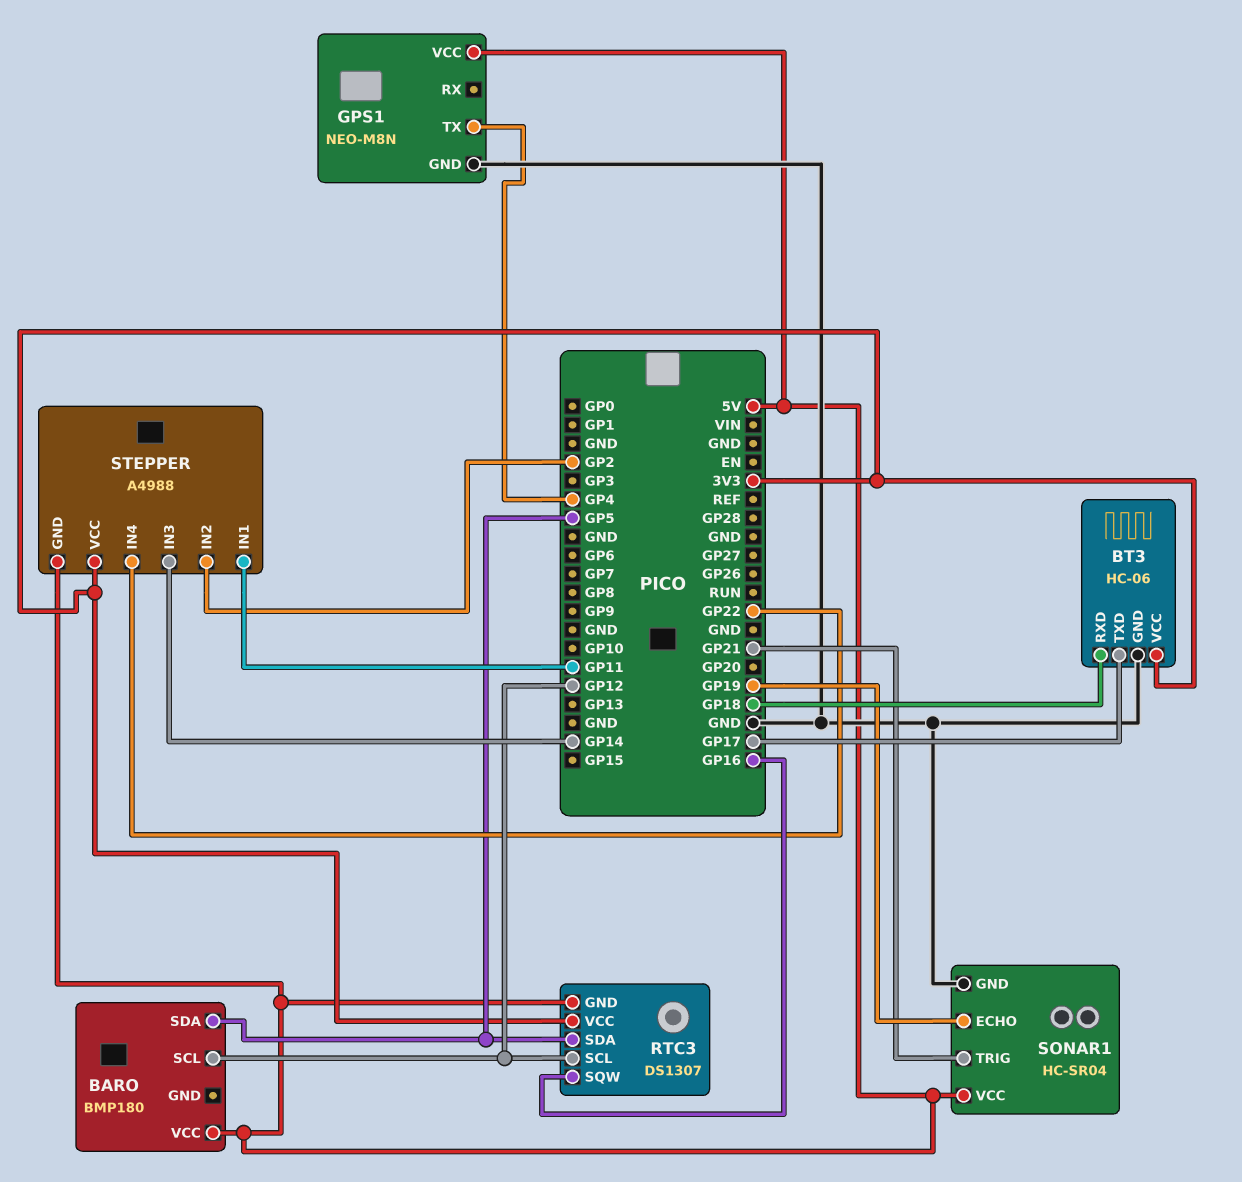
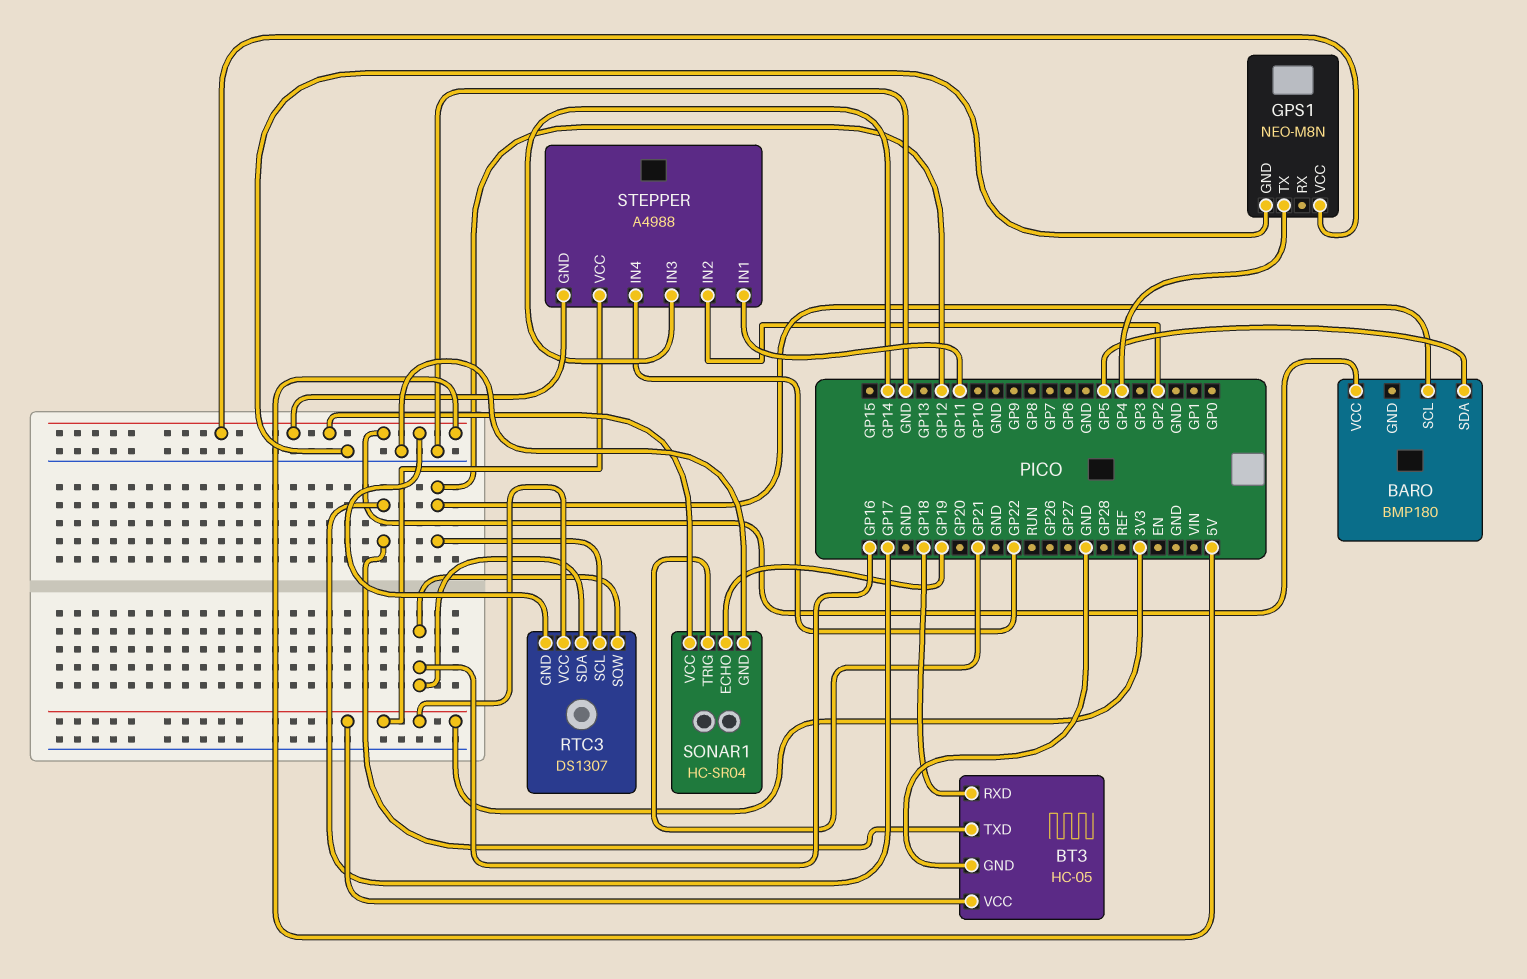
BT3: HC-06 -> HC-05
RTC3 pin SDA: GP5 -> GP16

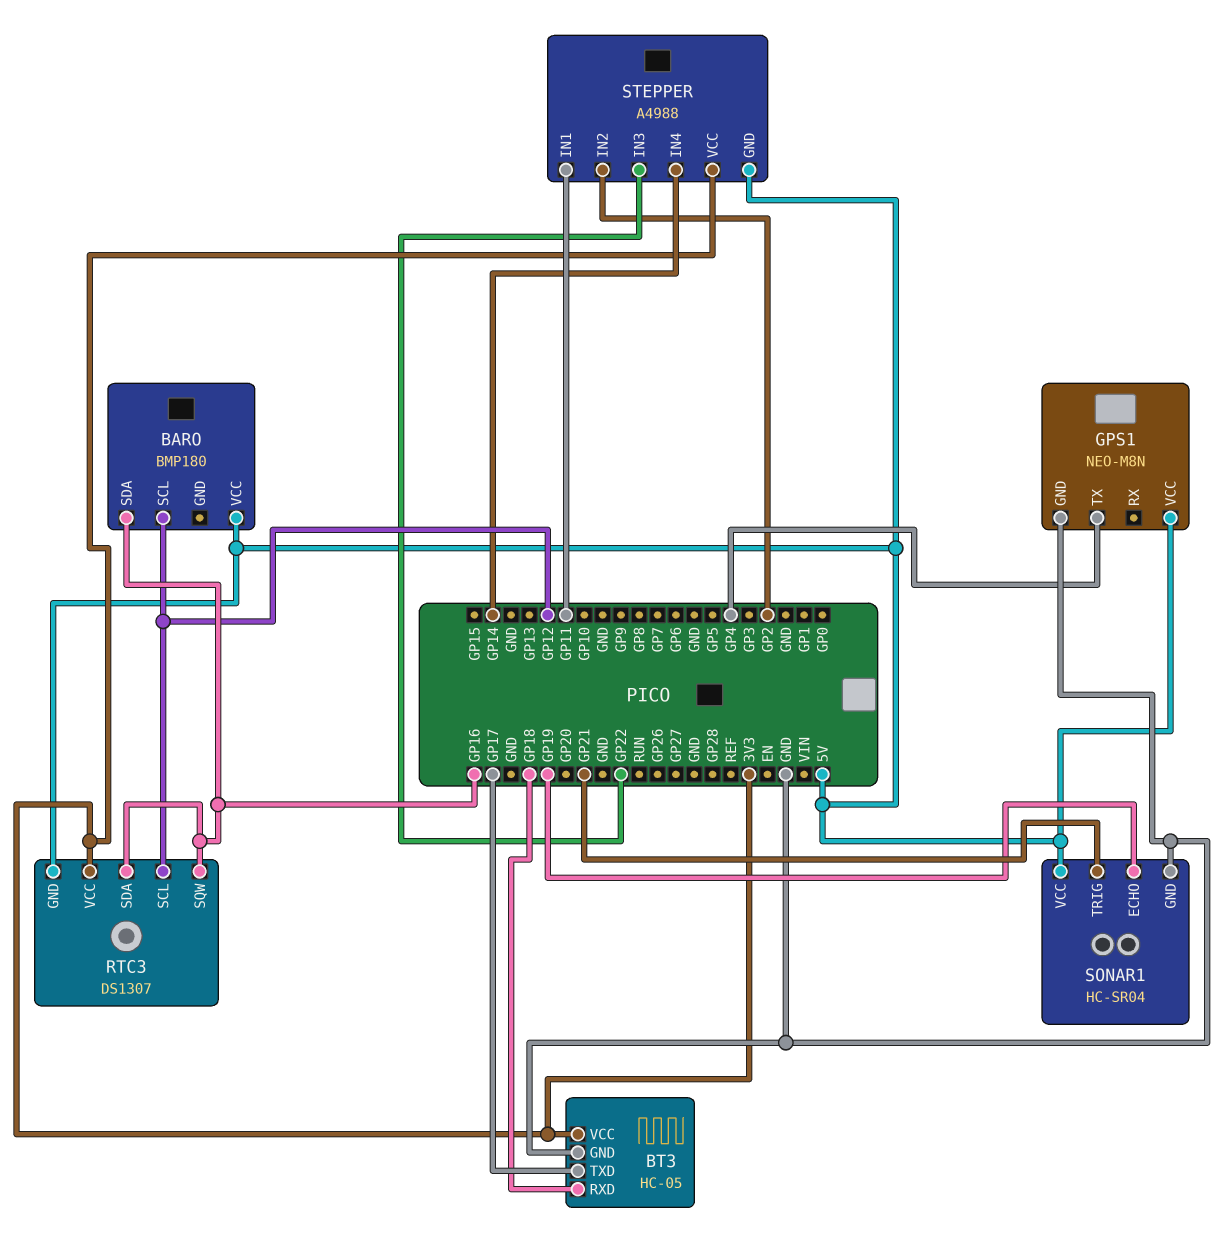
BARO pin SDA: GP5 -> GP16
STEPPER pin IN3: GP14 -> GP22
STEPPER pin IN4: GP22 -> GP14

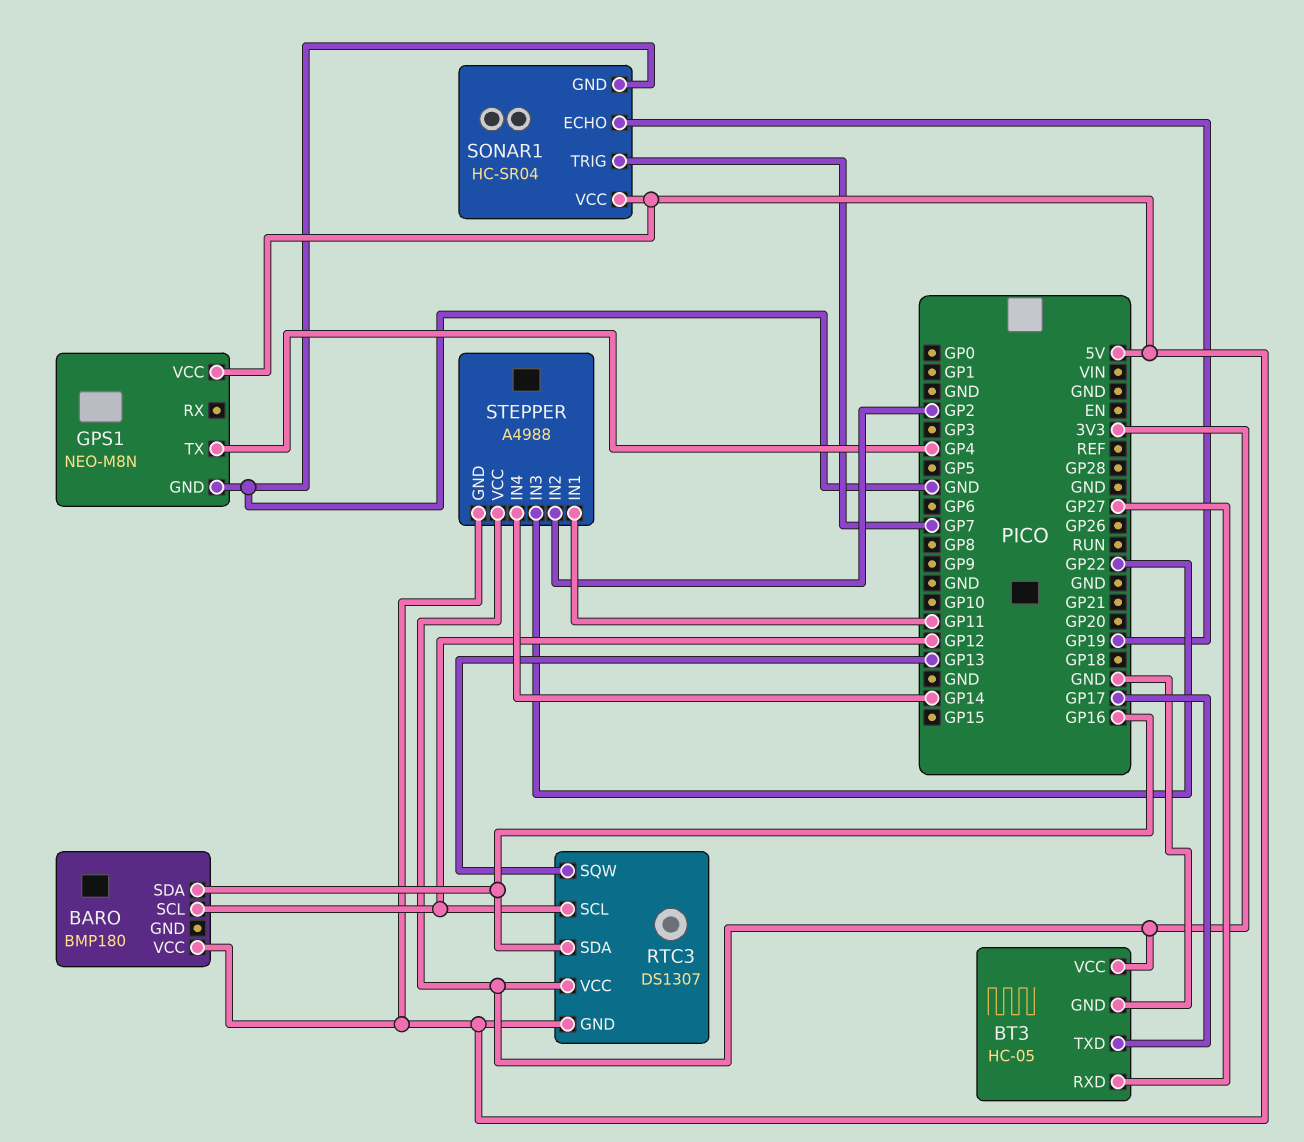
BT3 pin RXD: GP18 -> GP27
RTC3 pin SQW: GP16 -> GP13
SONAR1 pin TRIG: GP21 -> GP7

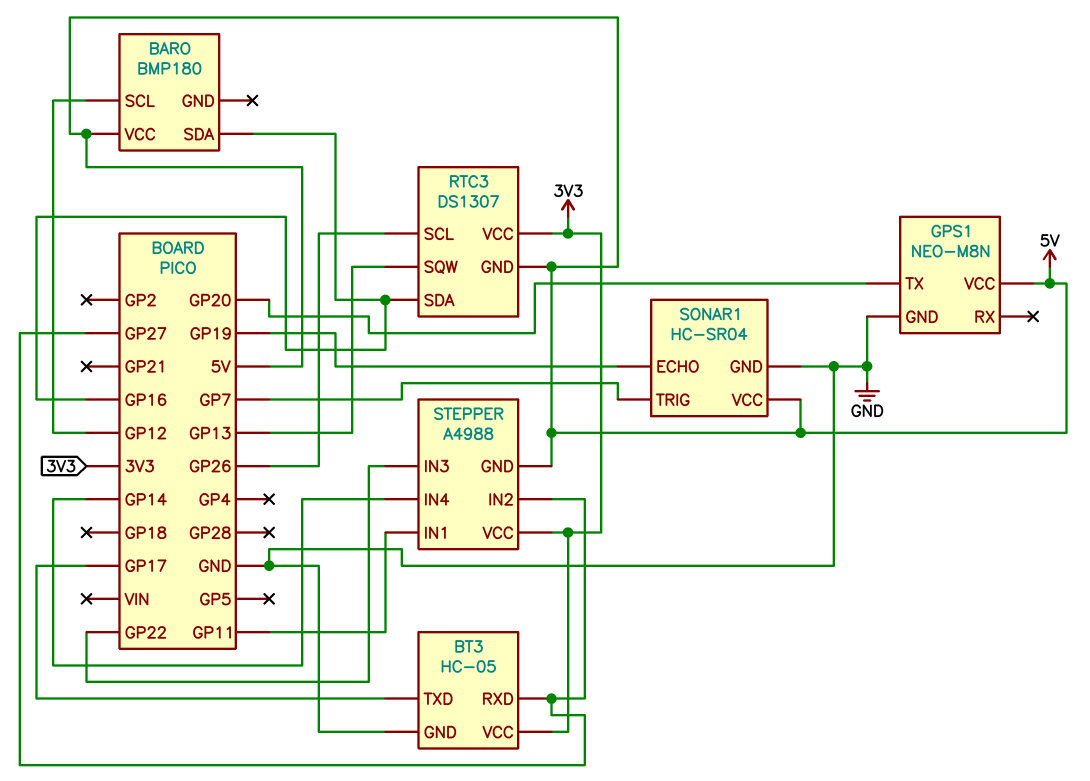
GPS1 pin TX: GP4 -> GP20
RTC3 pin SCL: GP12 -> GP26
STEPPER pin IN2: GP2 -> GP27

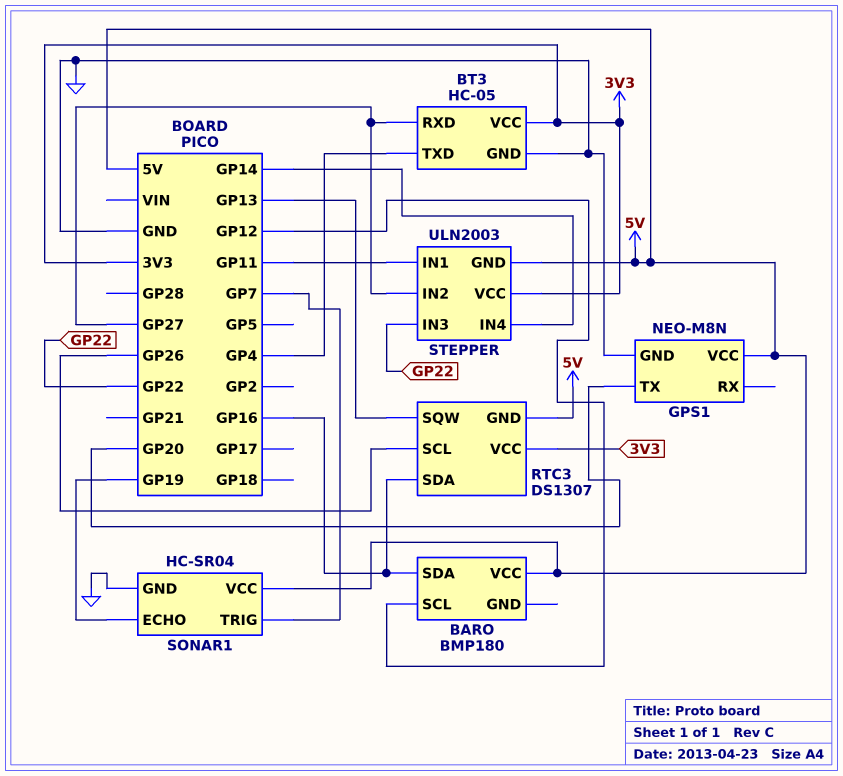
BT3 pin TXD: GP17 -> GP4
STEPPER: A4988 -> ULN2003

